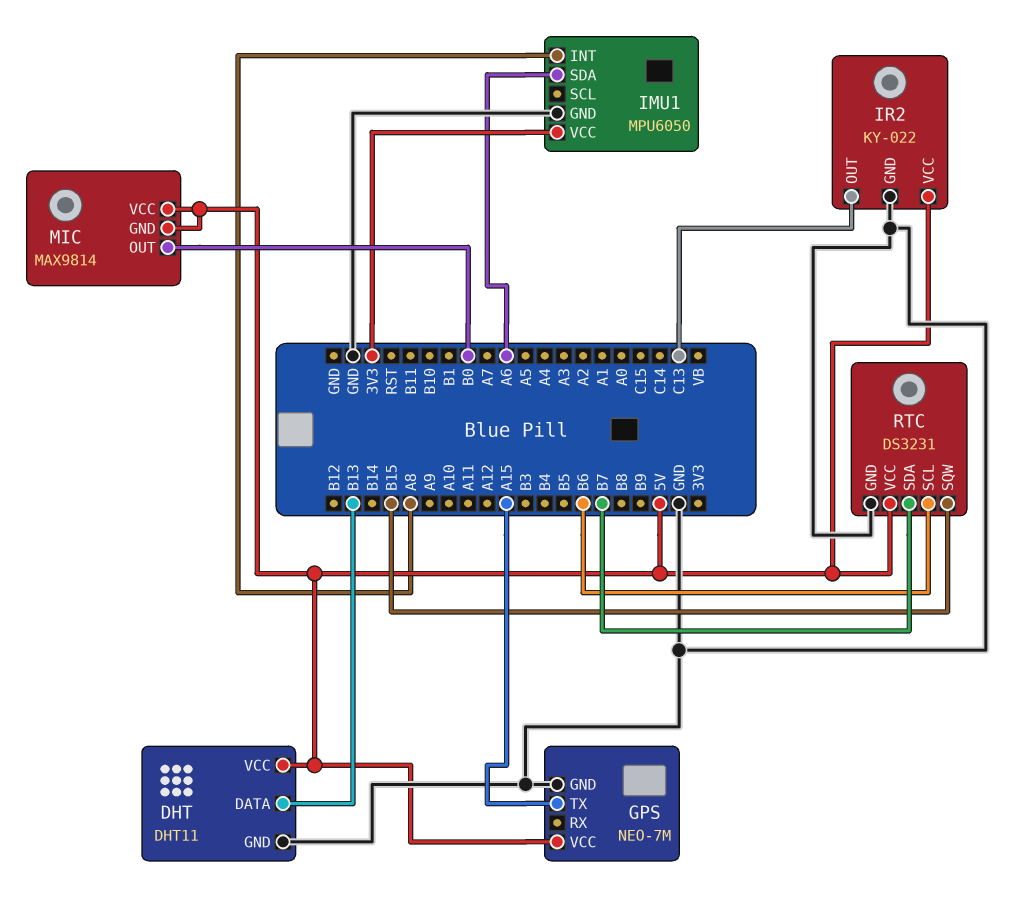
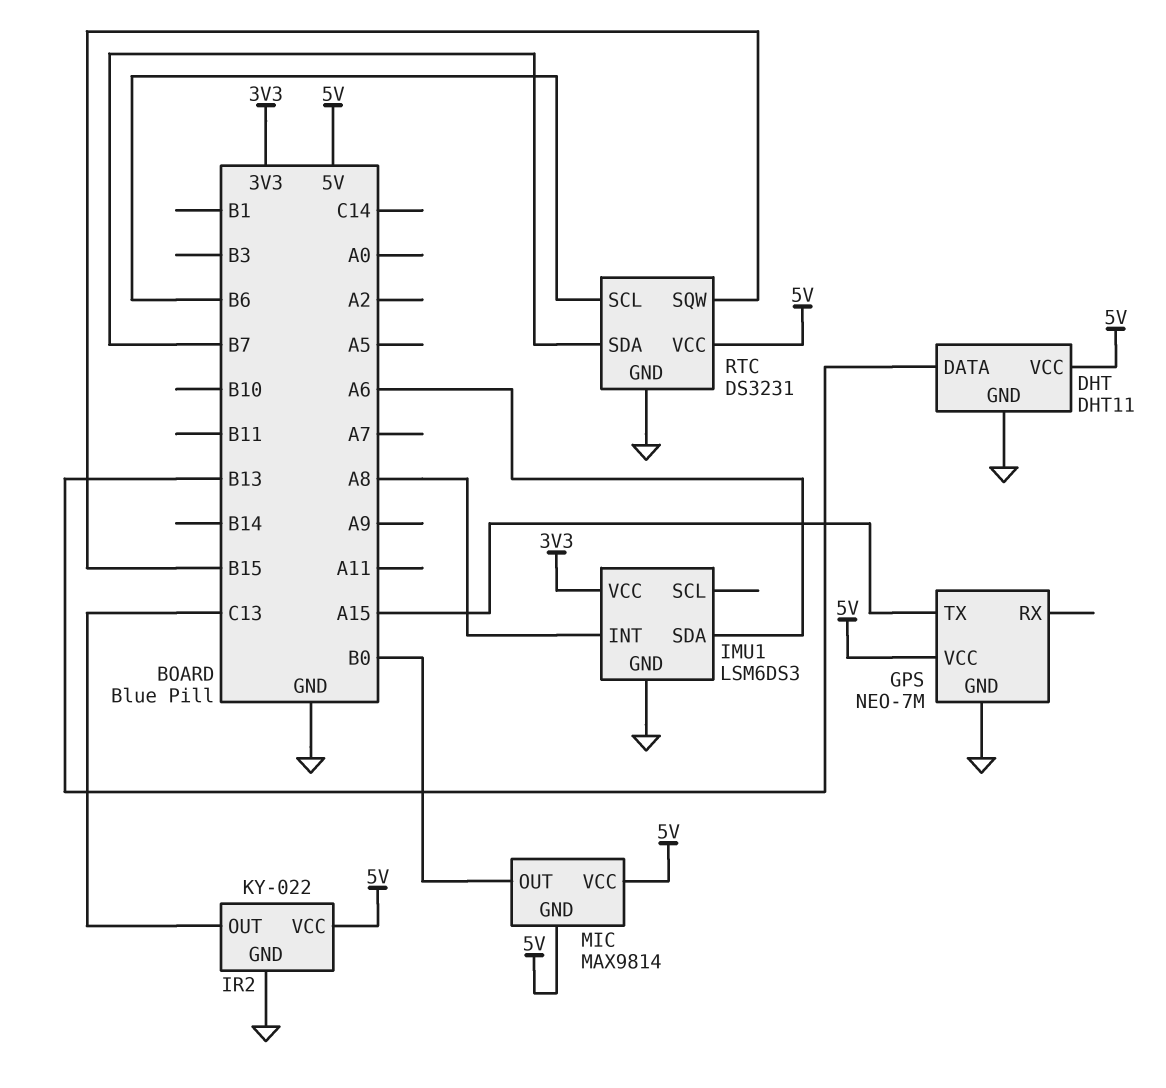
IMU1: MPU6050 -> LSM6DS3

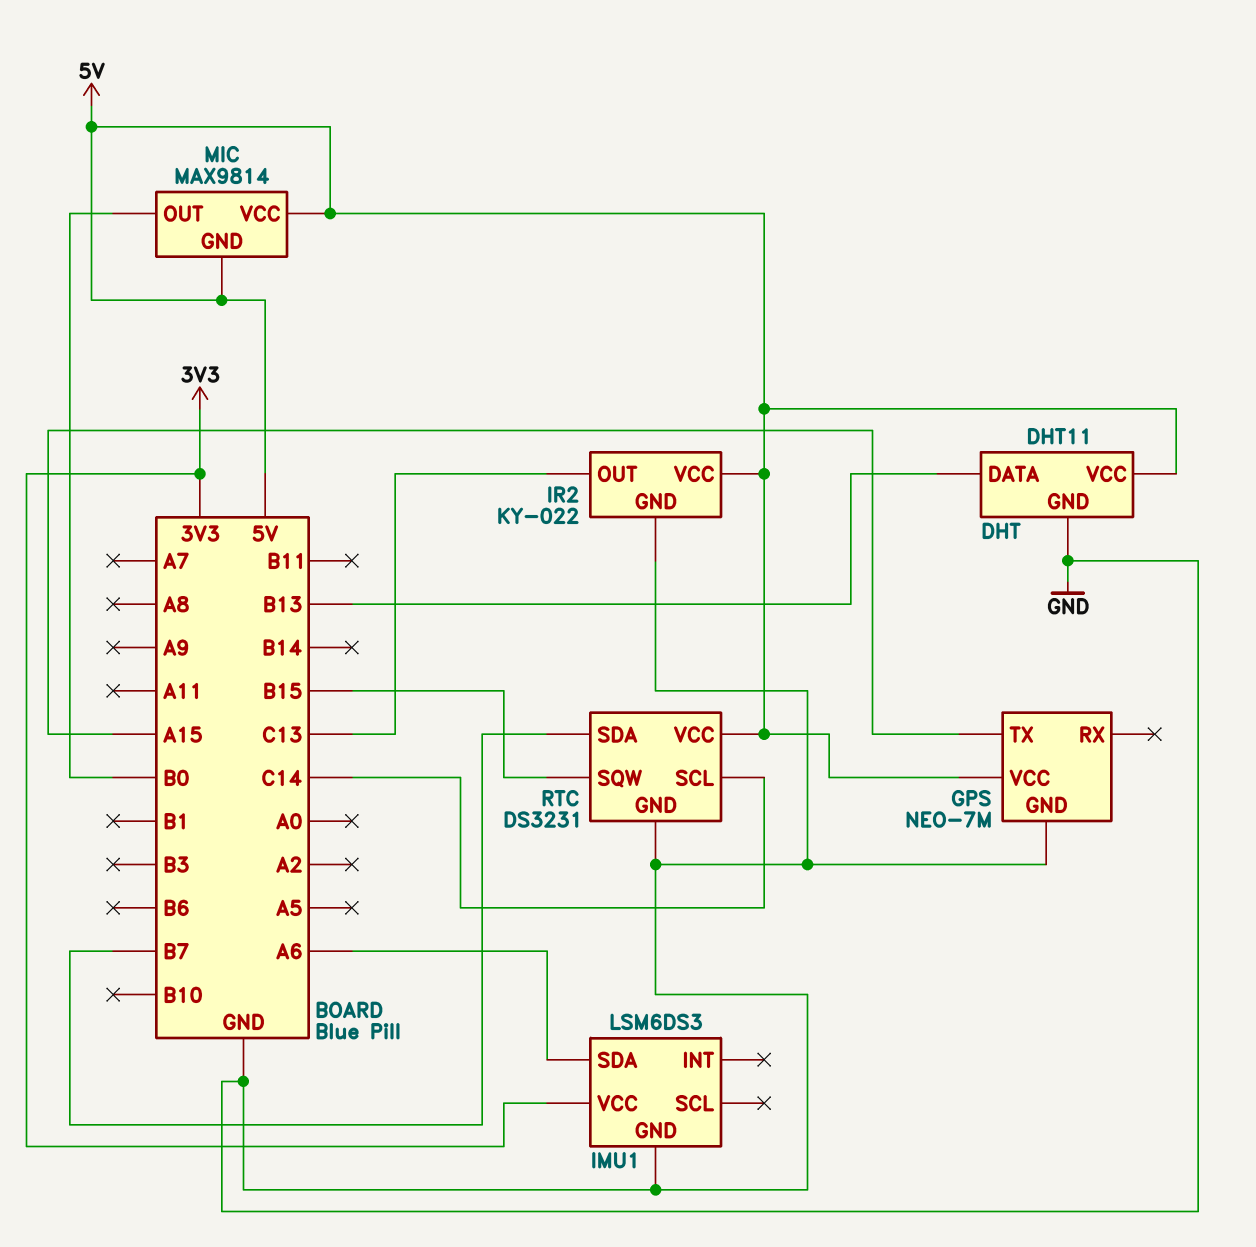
IMU1 pin INT: A8 -> none
RTC pin SCL: B6 -> C14

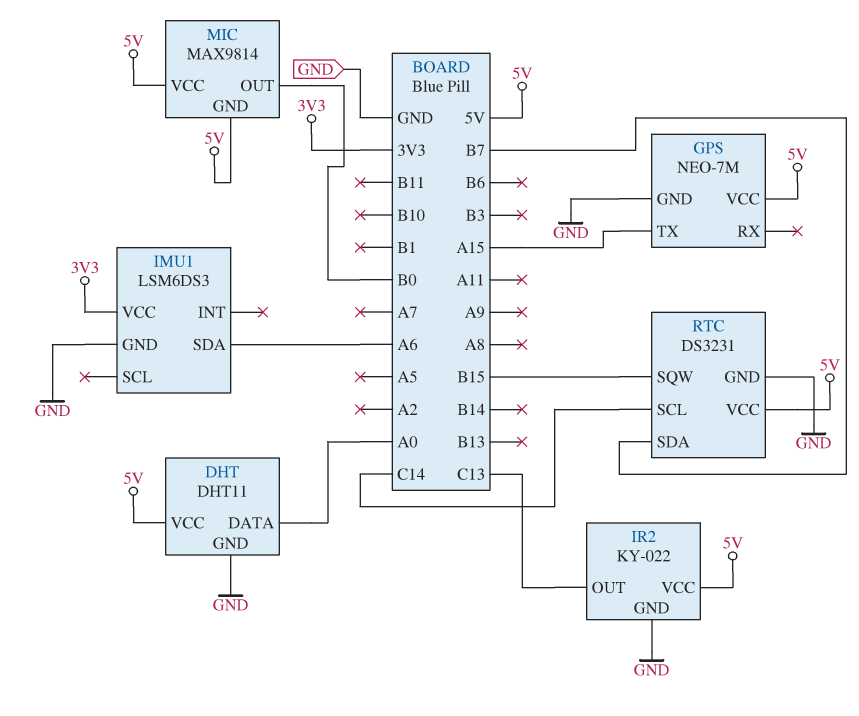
DHT pin DATA: B13 -> A0

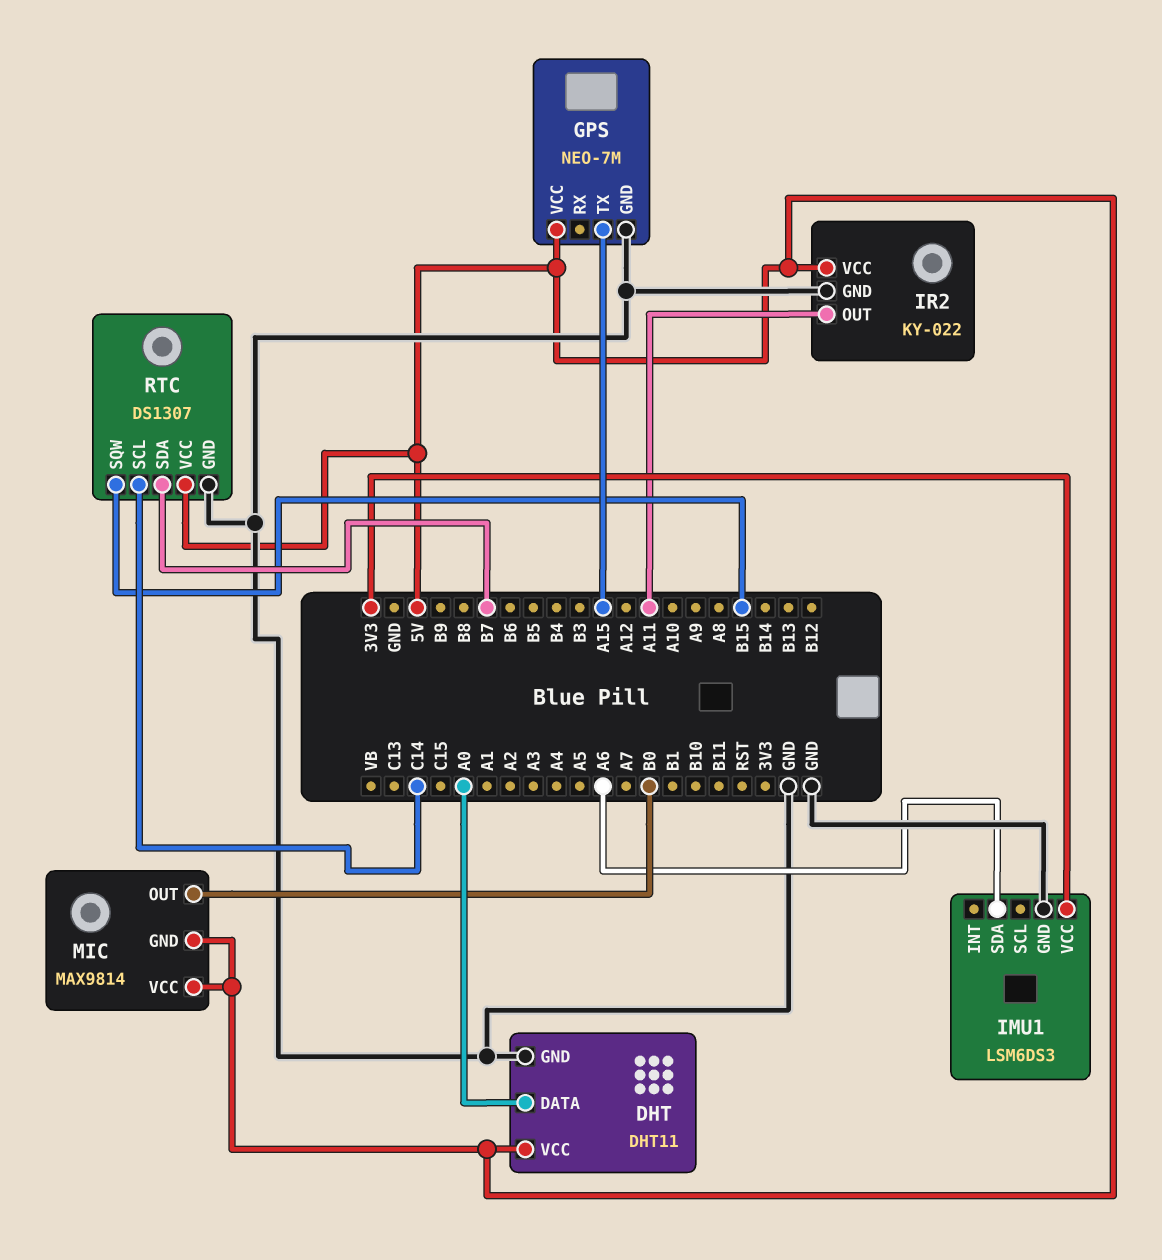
IR2 pin OUT: C13 -> A11
RTC: DS3231 -> DS1307

